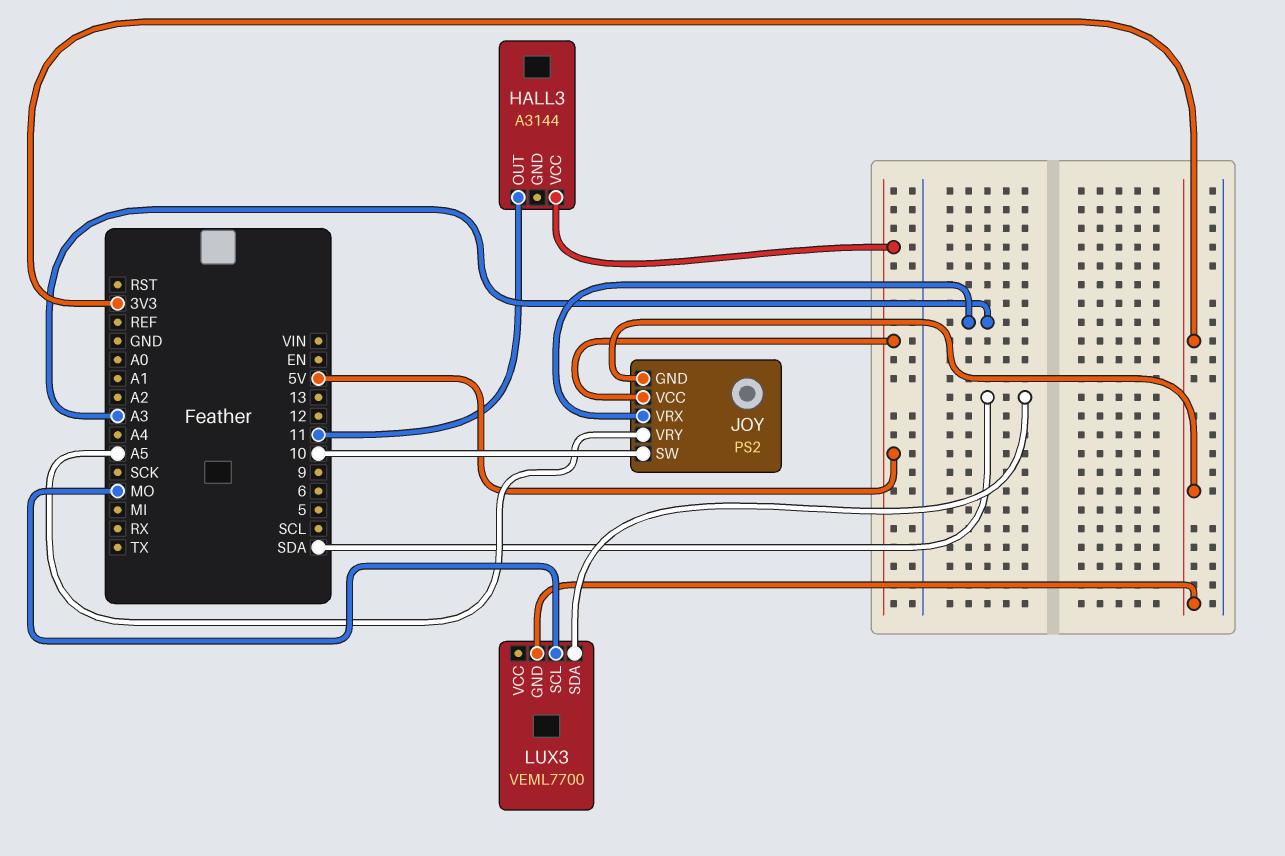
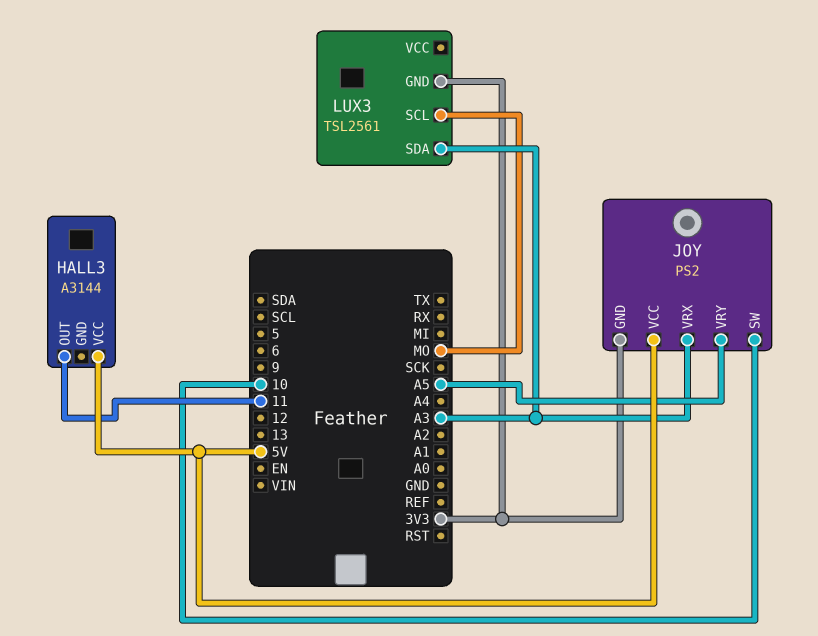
LUX3: VEML7700 -> TSL2561
LUX3 pin SDA: SDA -> A3

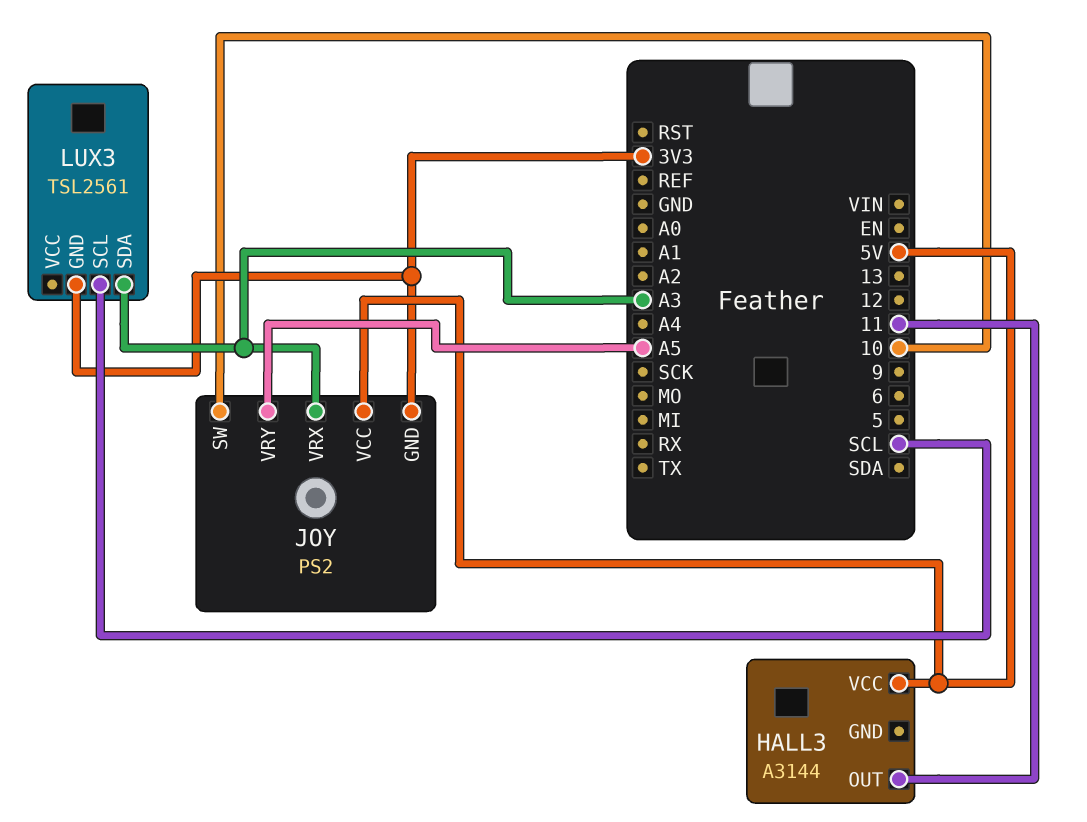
LUX3 pin SCL: MO -> SCL

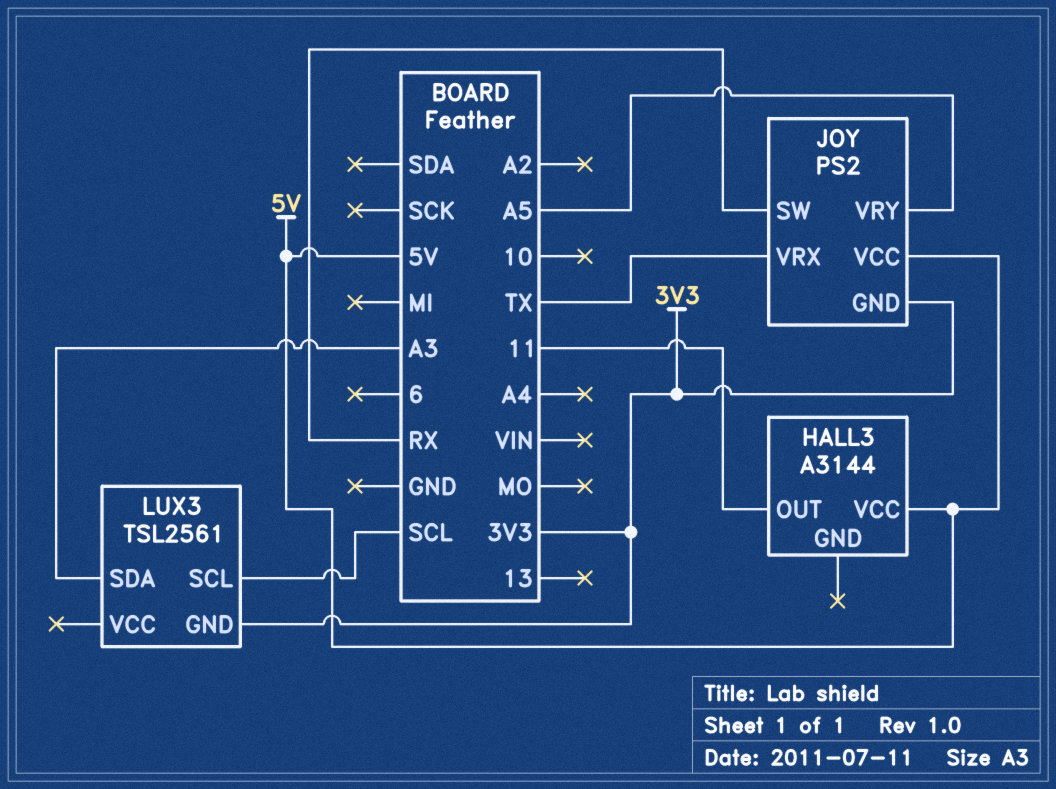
JOY pin SW: 10 -> RX
JOY pin VRX: A3 -> TX

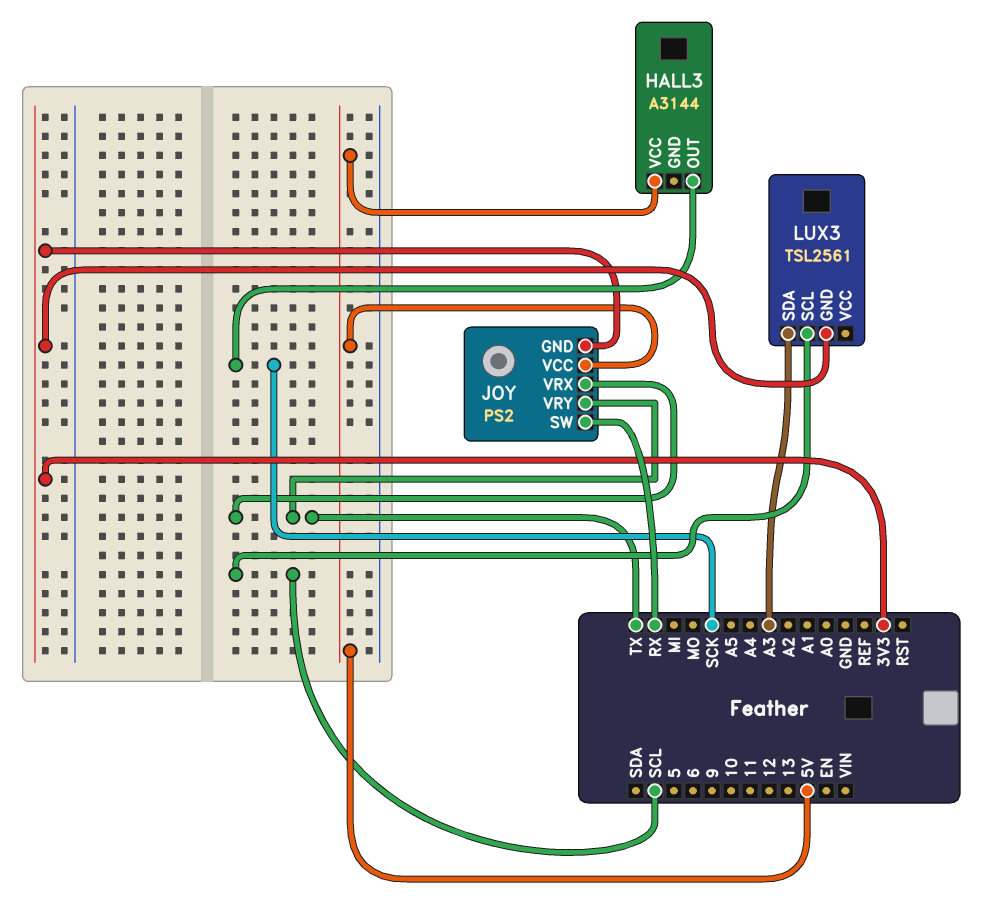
HALL3 pin OUT: 11 -> SCK
JOY pin VRY: A5 -> TX

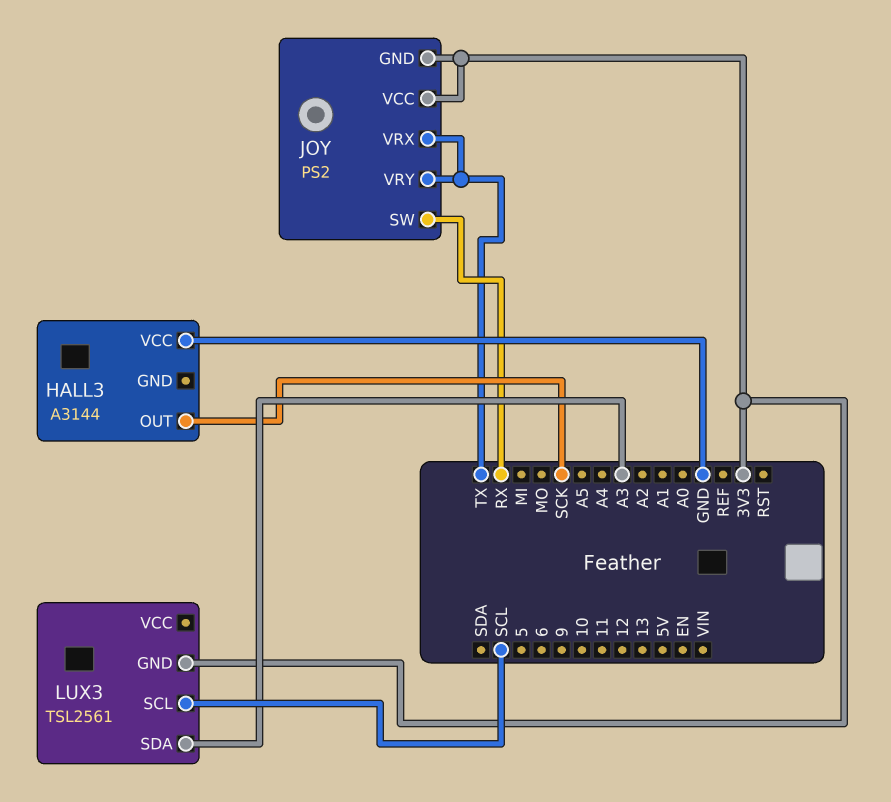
HALL3 pin VCC: 5V -> GND
JOY pin VCC: 5V -> 3V3

